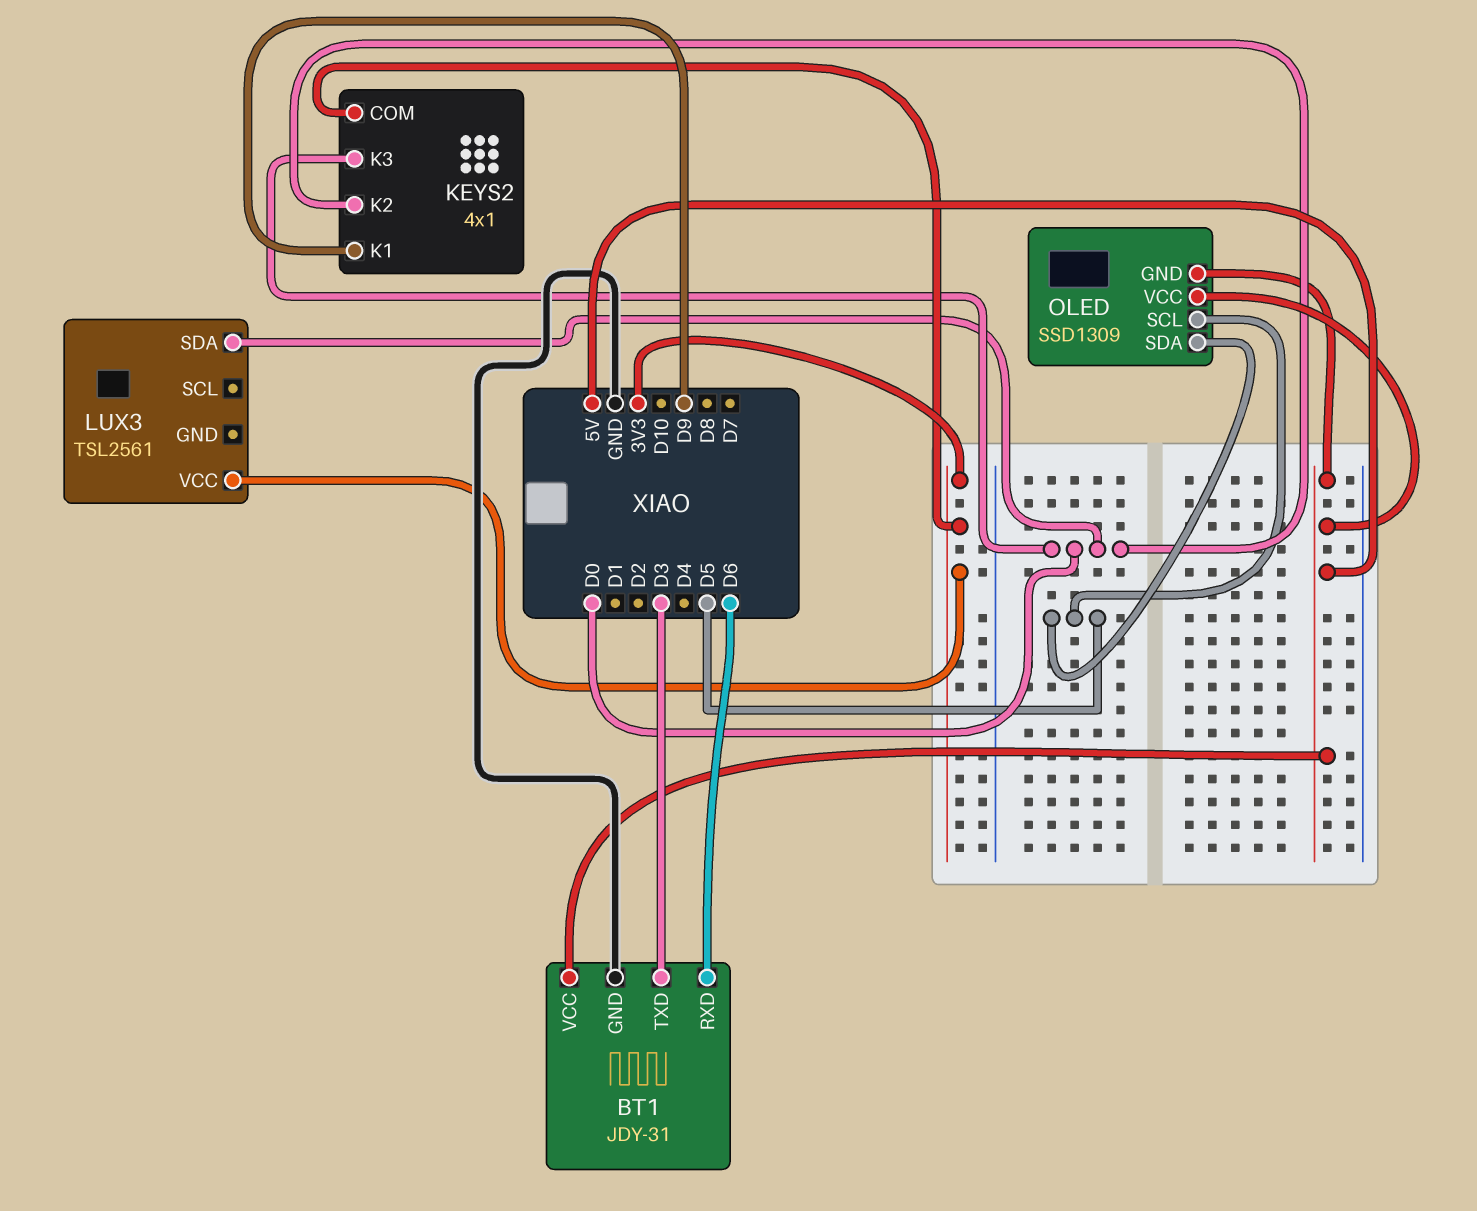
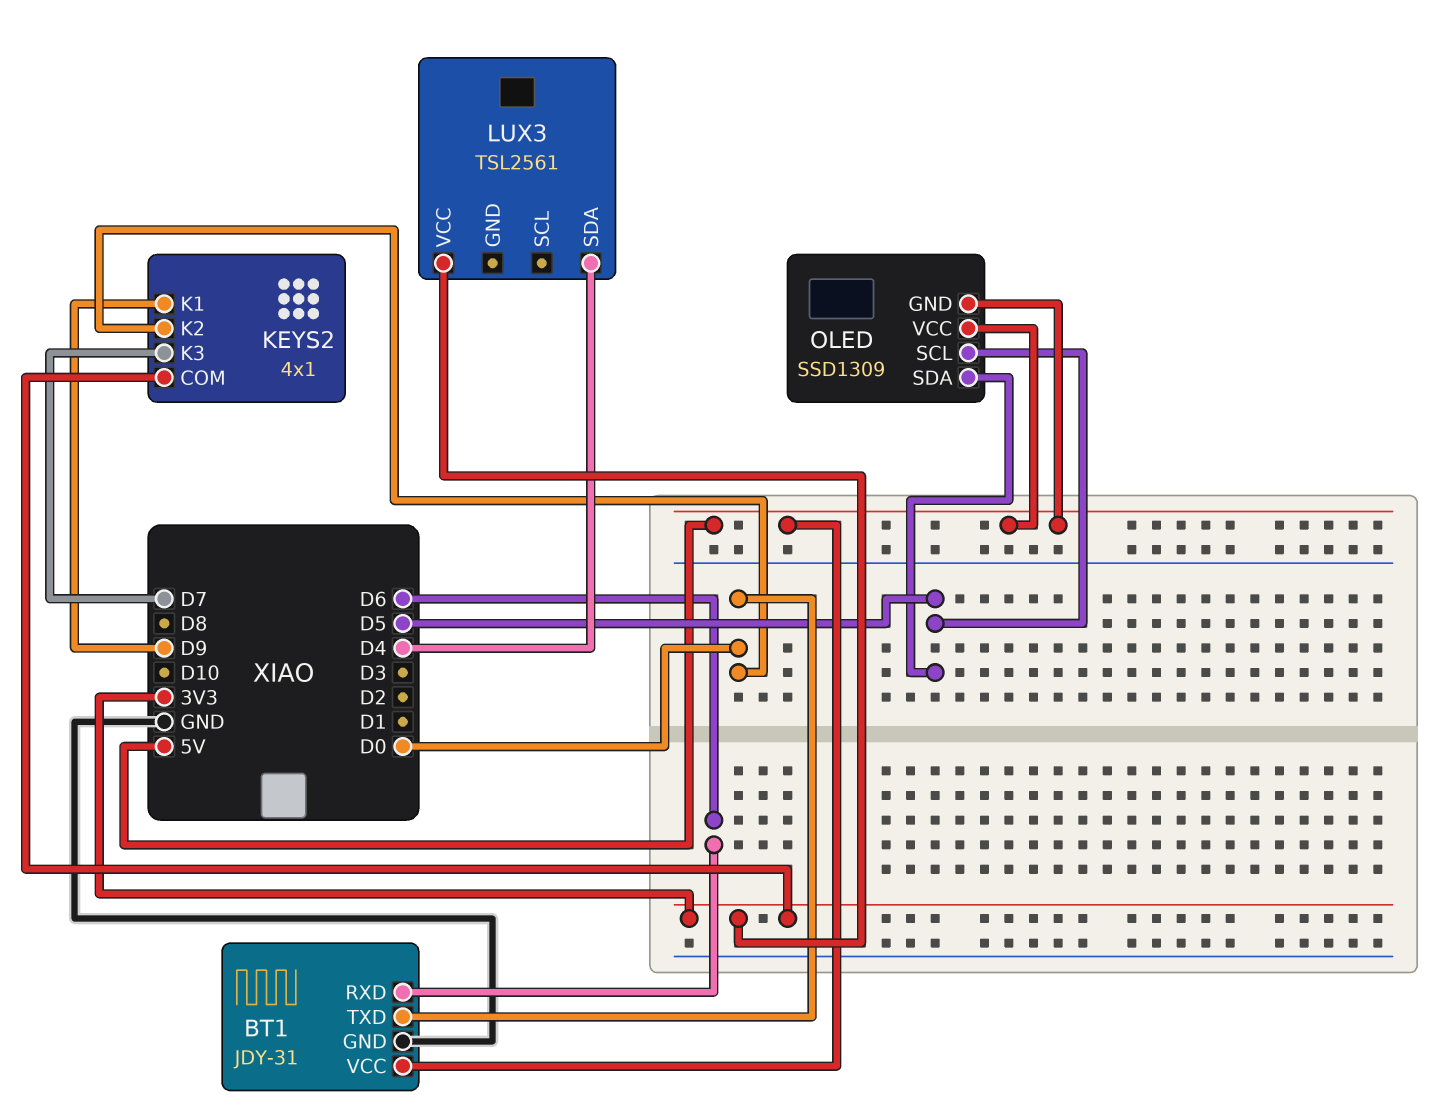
BT1 pin TXD: D3 -> D0
KEYS2 pin K3: D0 -> D7
LUX3 pin SDA: D0 -> D4

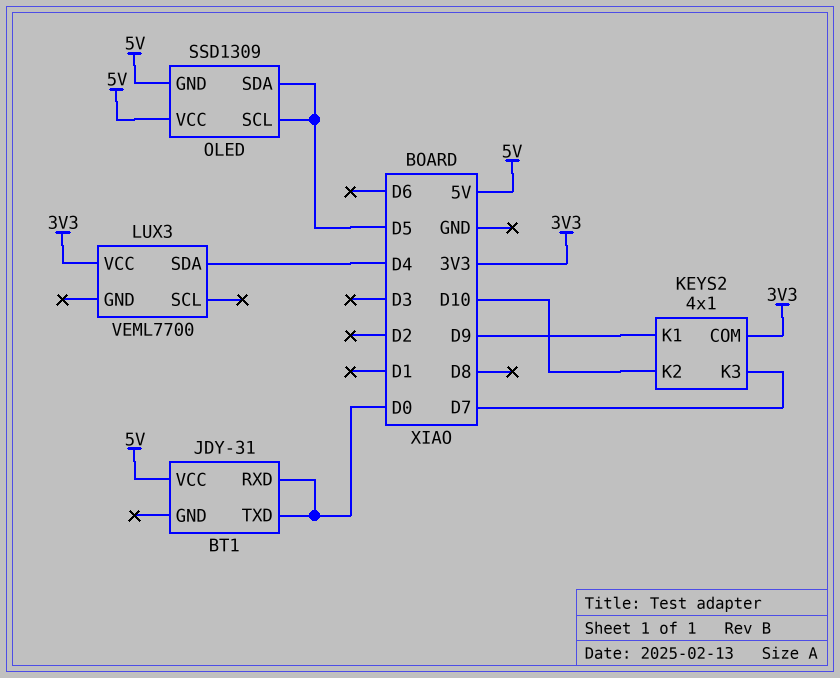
BT1 pin GND: GND -> none
BT1 pin RXD: D6 -> D0
KEYS2 pin K2: D0 -> D10
LUX3: TSL2561 -> VEML7700

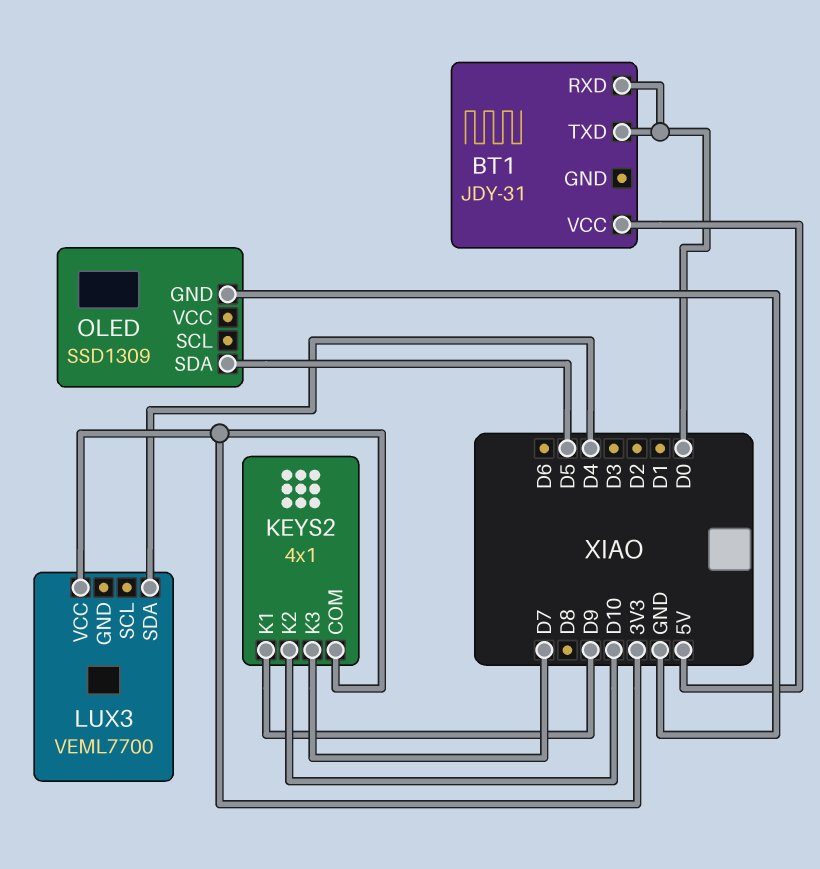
OLED pin GND: 5V -> GND
OLED pin SCL: D5 -> none
OLED pin VCC: 5V -> none

